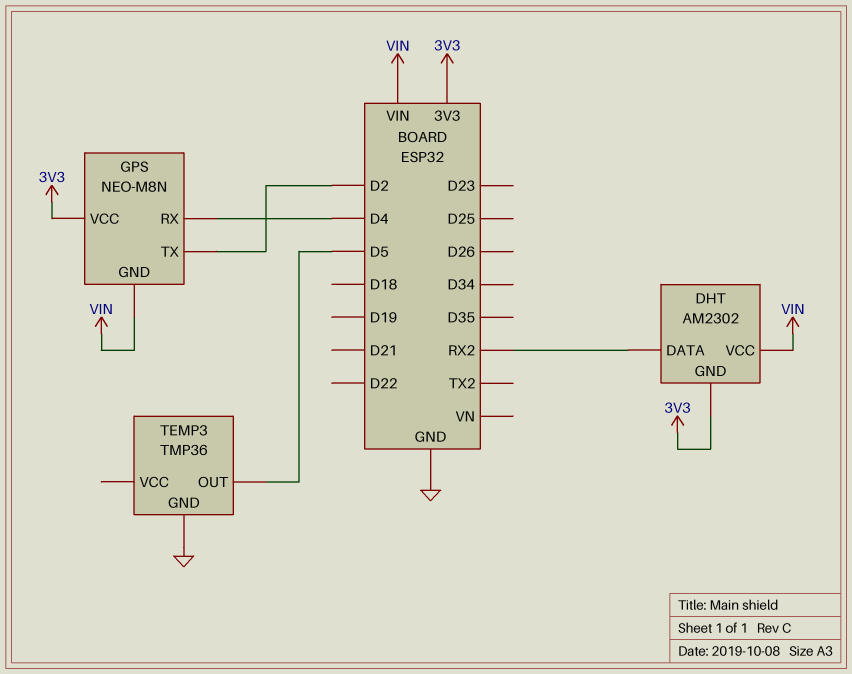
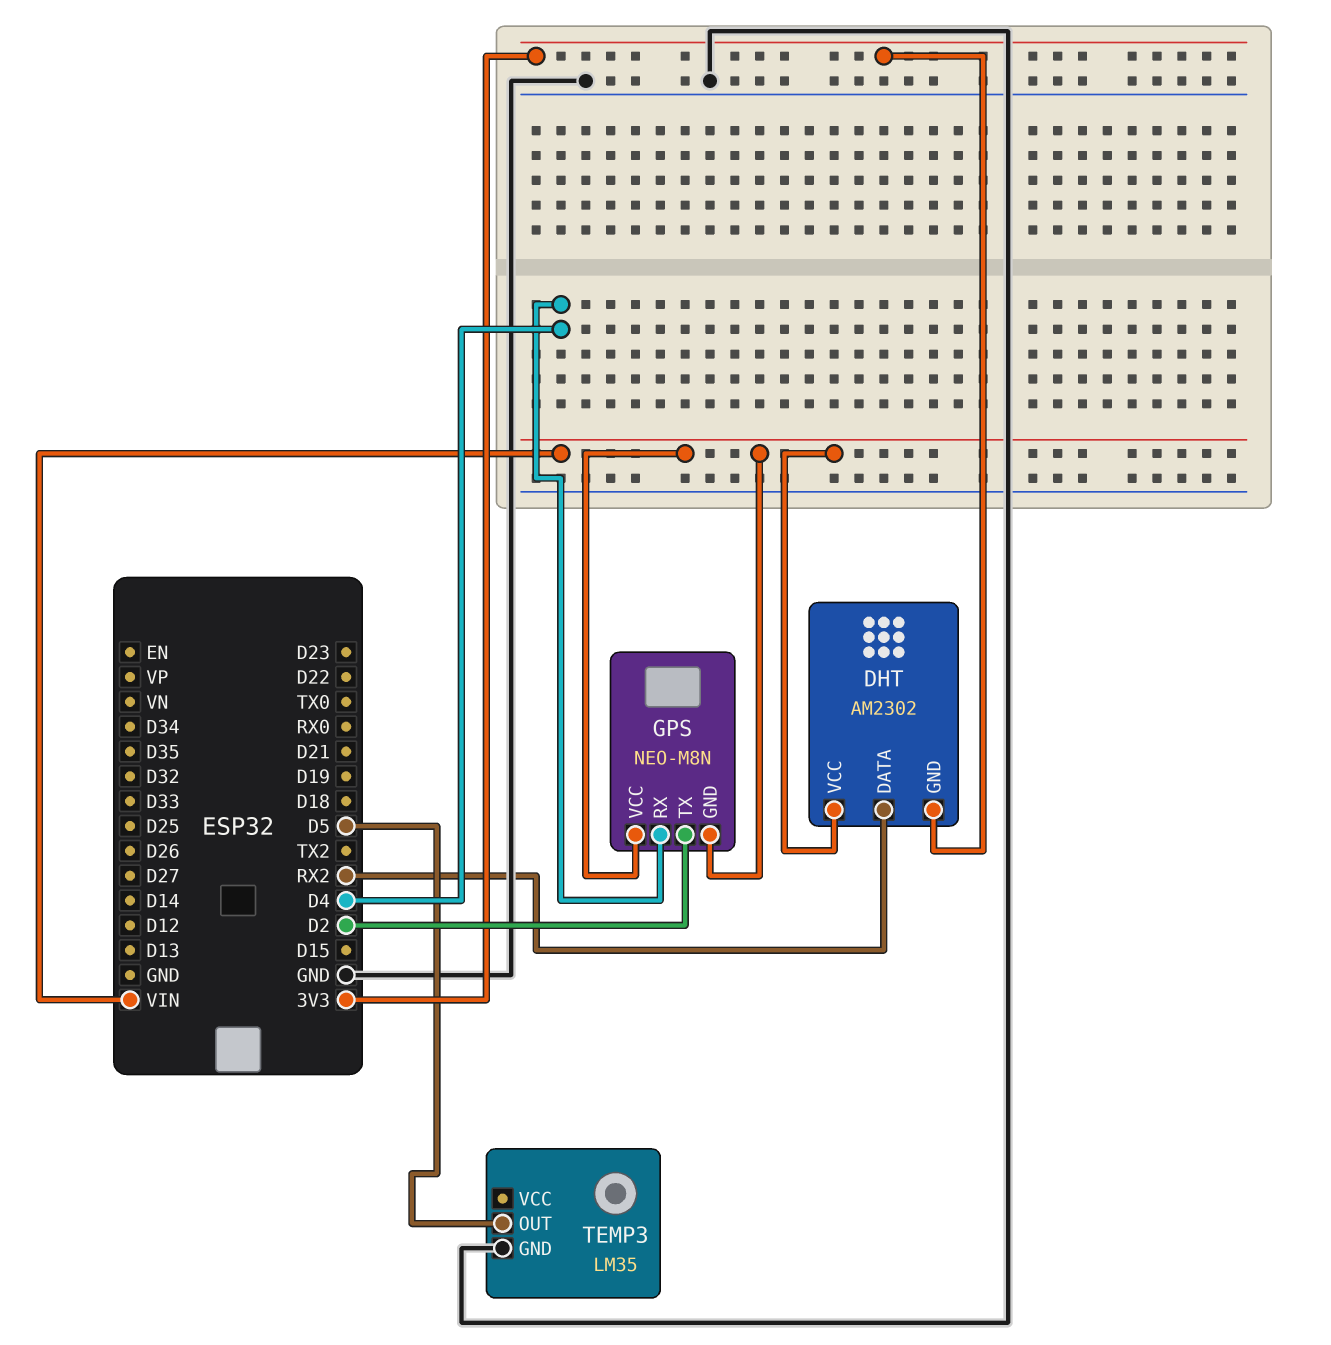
GPS pin VCC: 3V3 -> VIN
TEMP3: TMP36 -> LM35

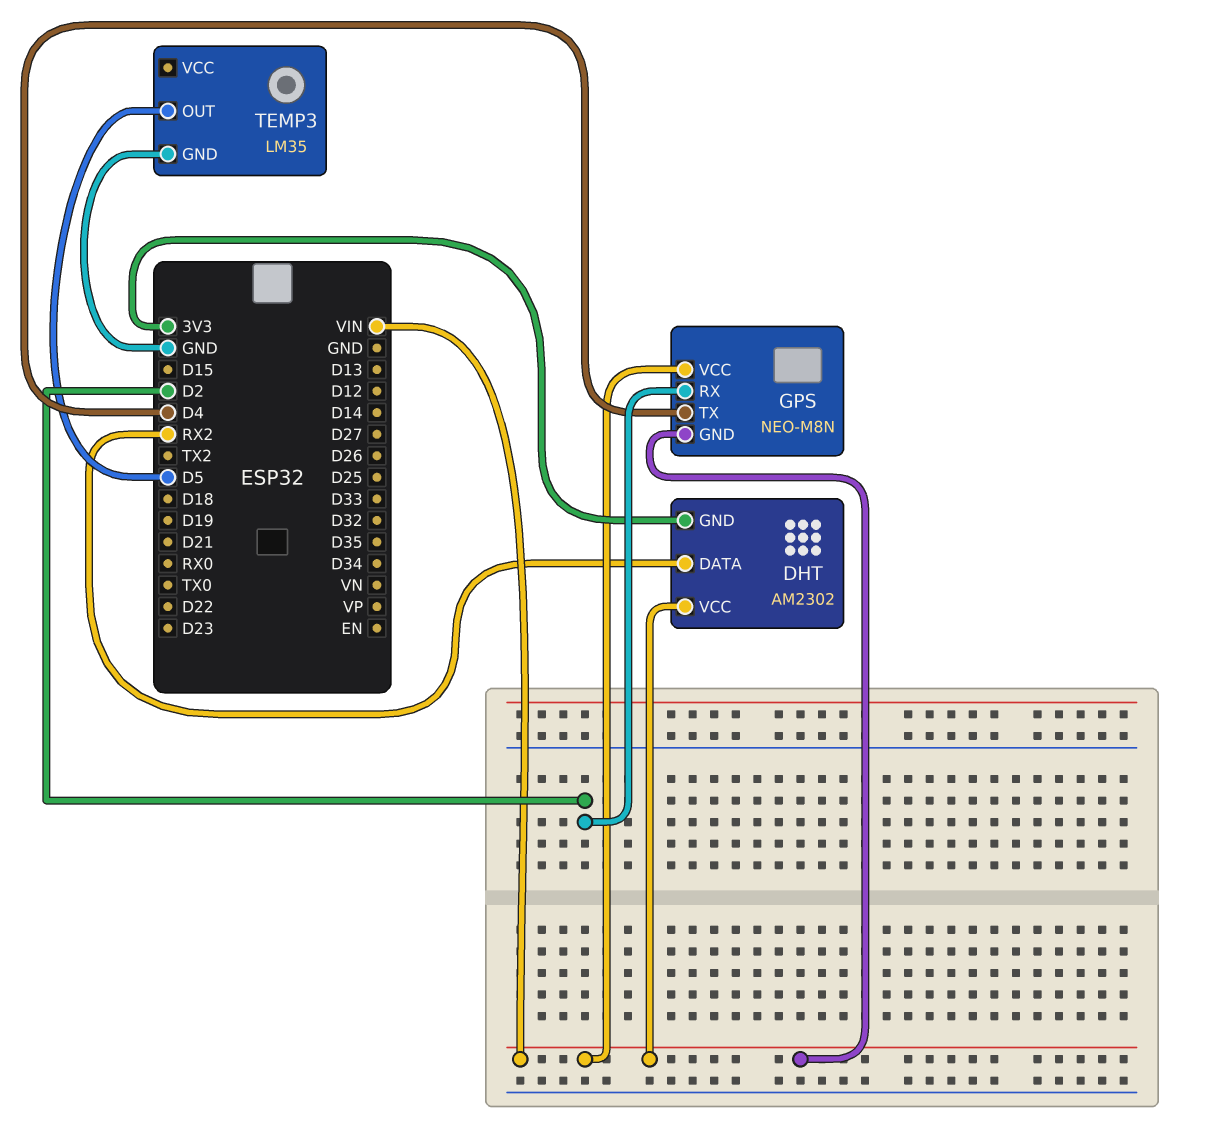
GPS pin RX: D4 -> D2
GPS pin TX: D2 -> D4

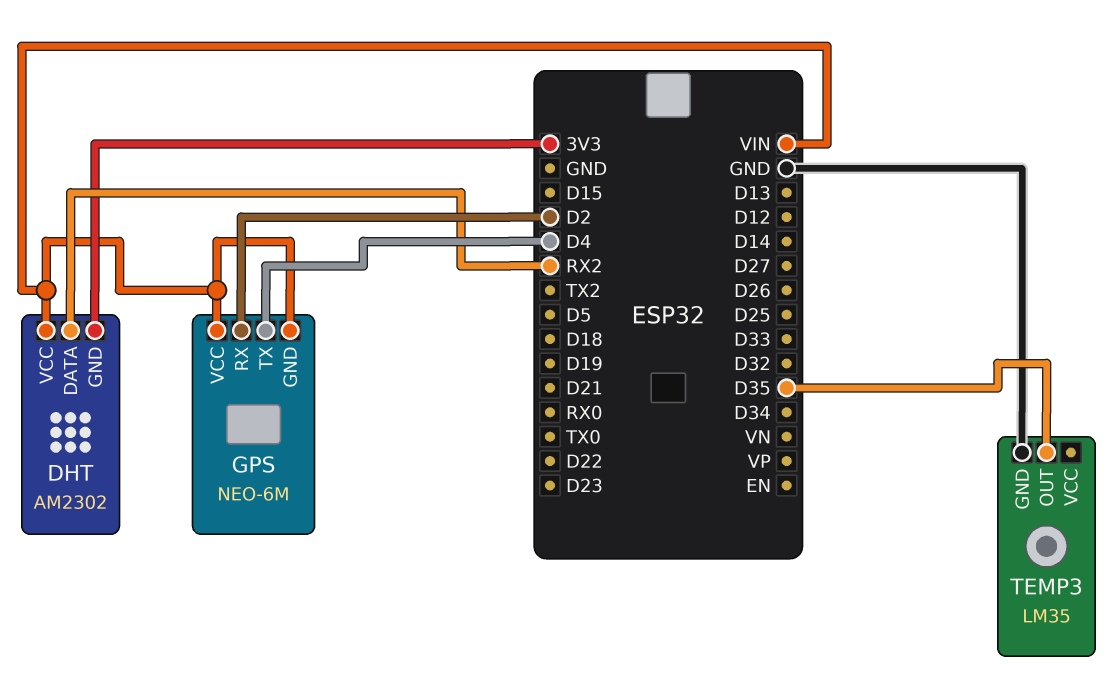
GPS: NEO-M8N -> NEO-6M
TEMP3 pin OUT: D5 -> D35

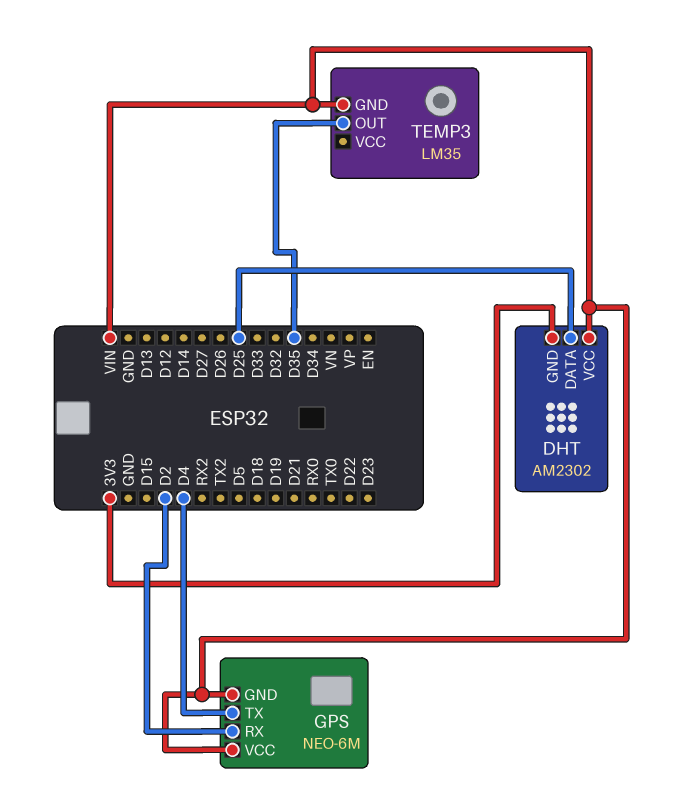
DHT pin DATA: RX2 -> D25
TEMP3 pin GND: GND -> VIN

